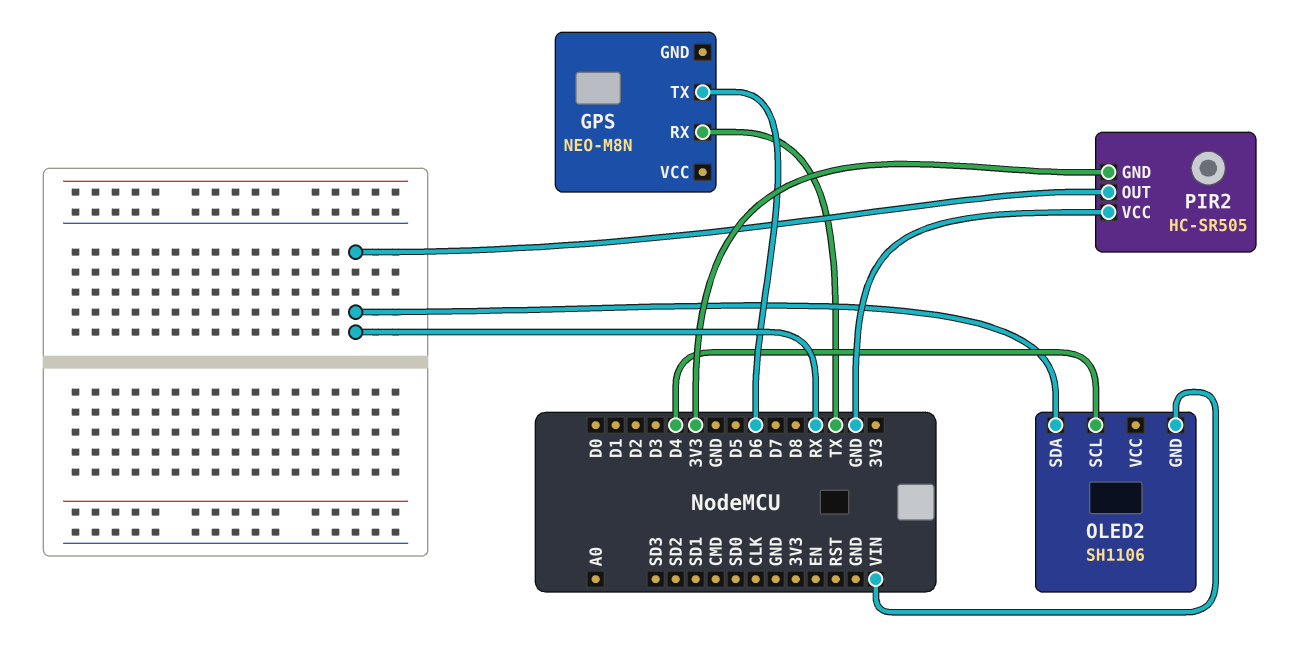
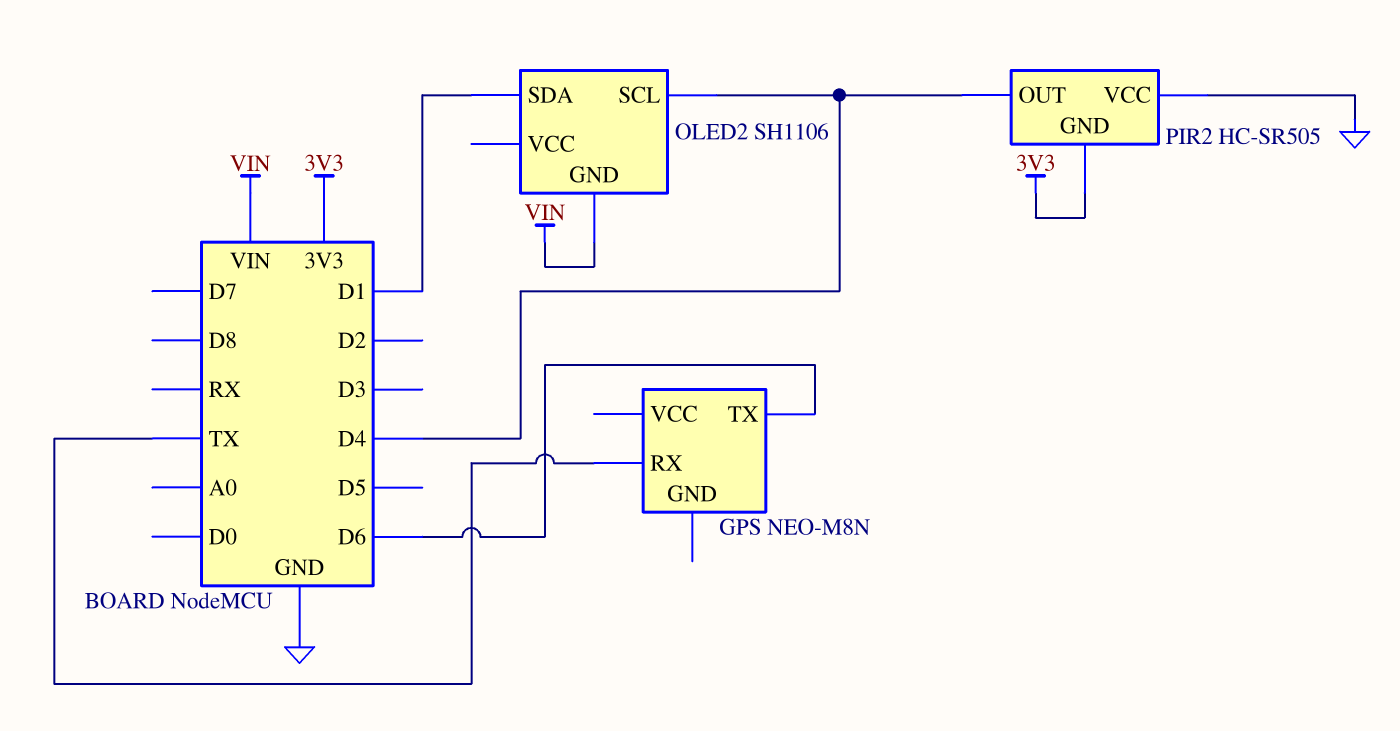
OLED2 pin SDA: RX -> D1
PIR2 pin OUT: RX -> D4

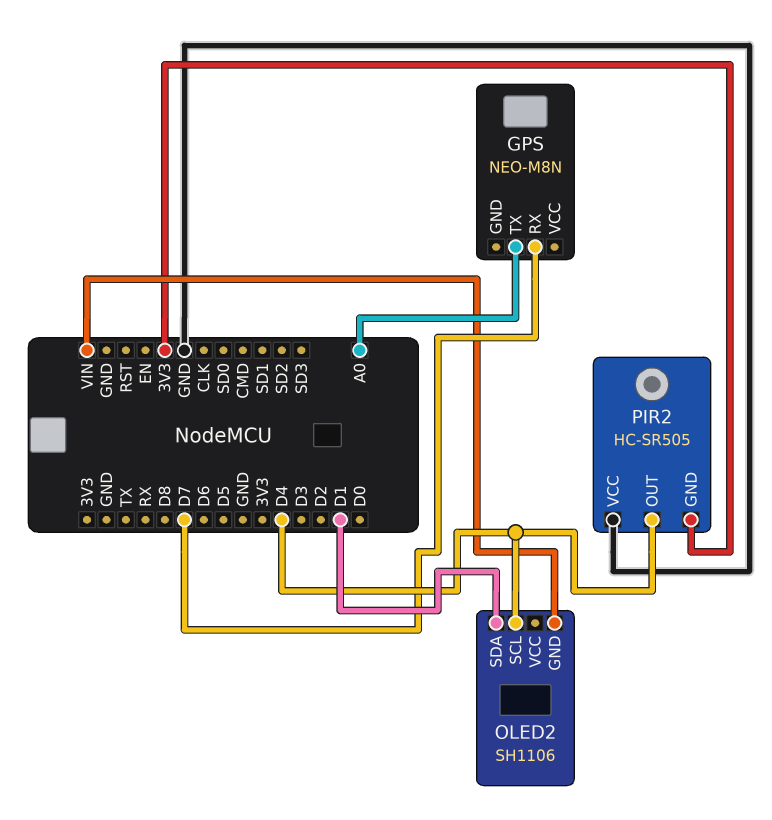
GPS pin RX: TX -> D7
GPS pin TX: D6 -> A0

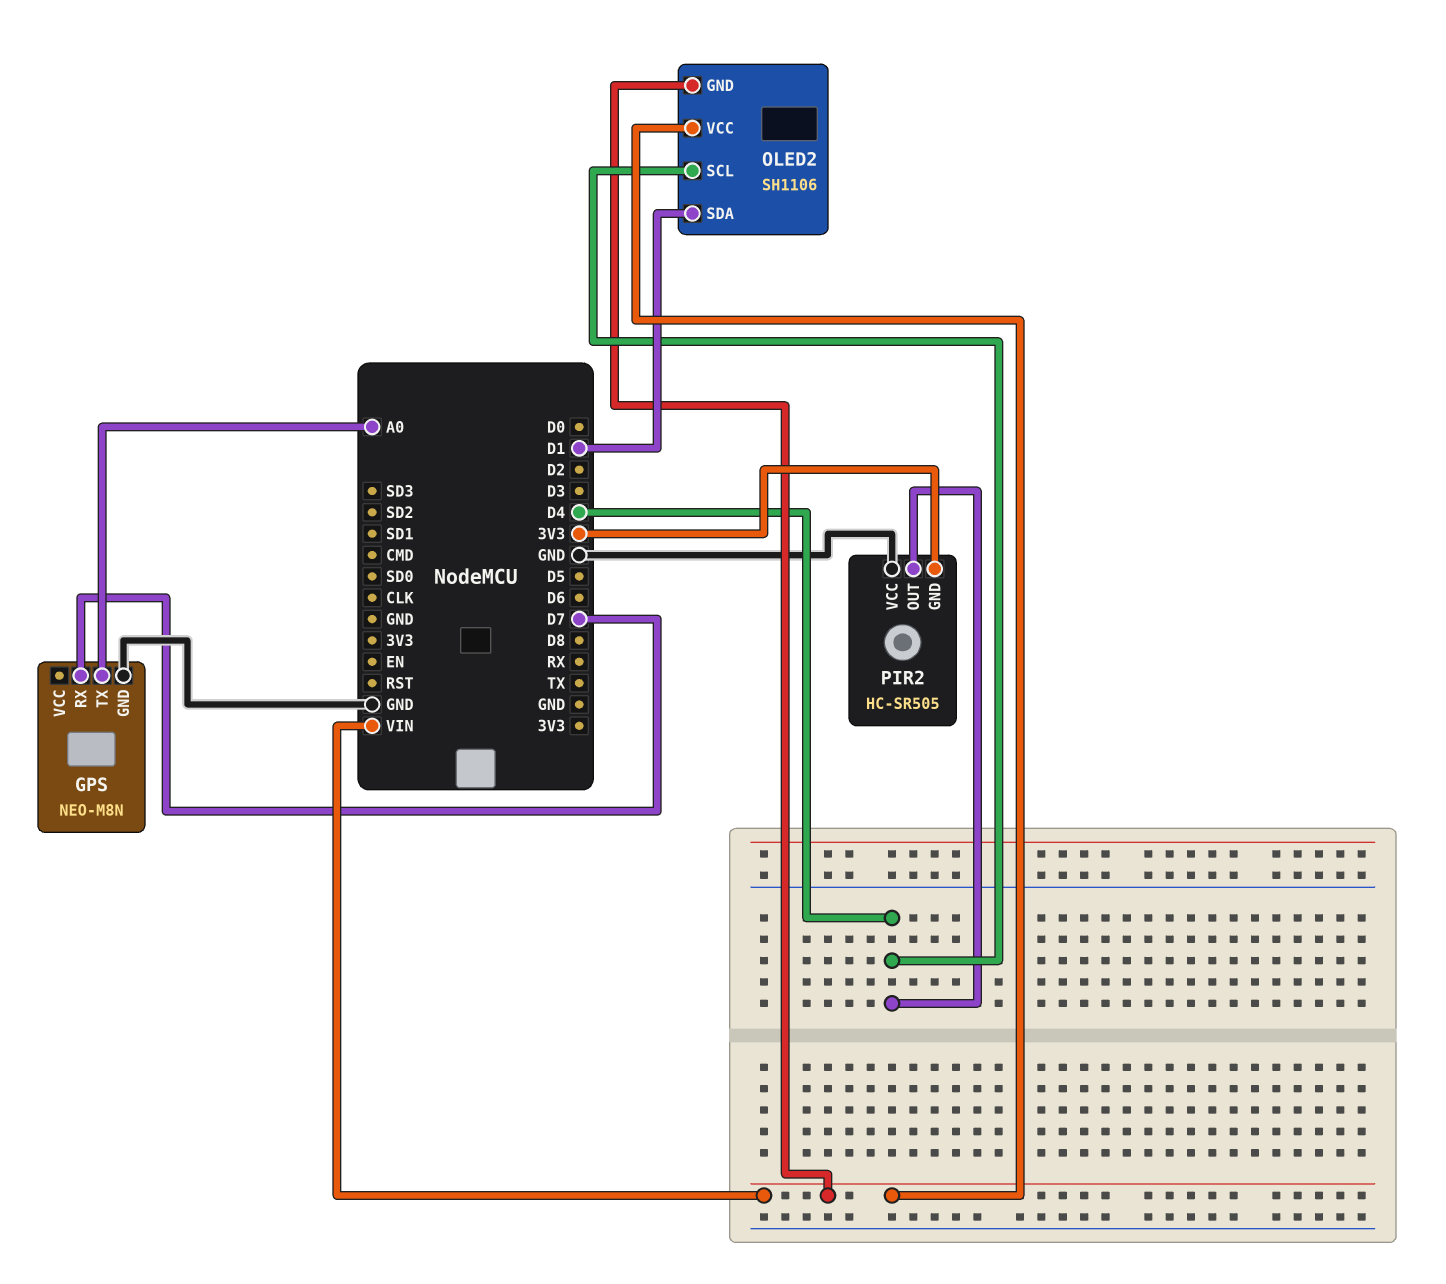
GPS pin GND: none -> GND
OLED2 pin VCC: none -> VIN

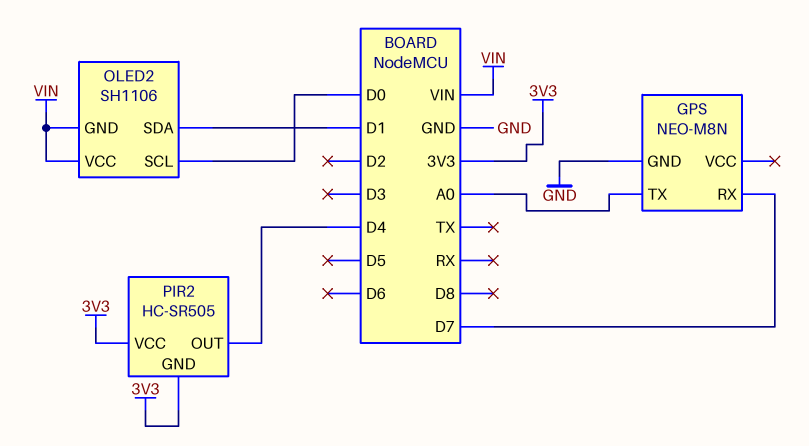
OLED2 pin SCL: D4 -> D0
PIR2 pin VCC: GND -> 3V3

